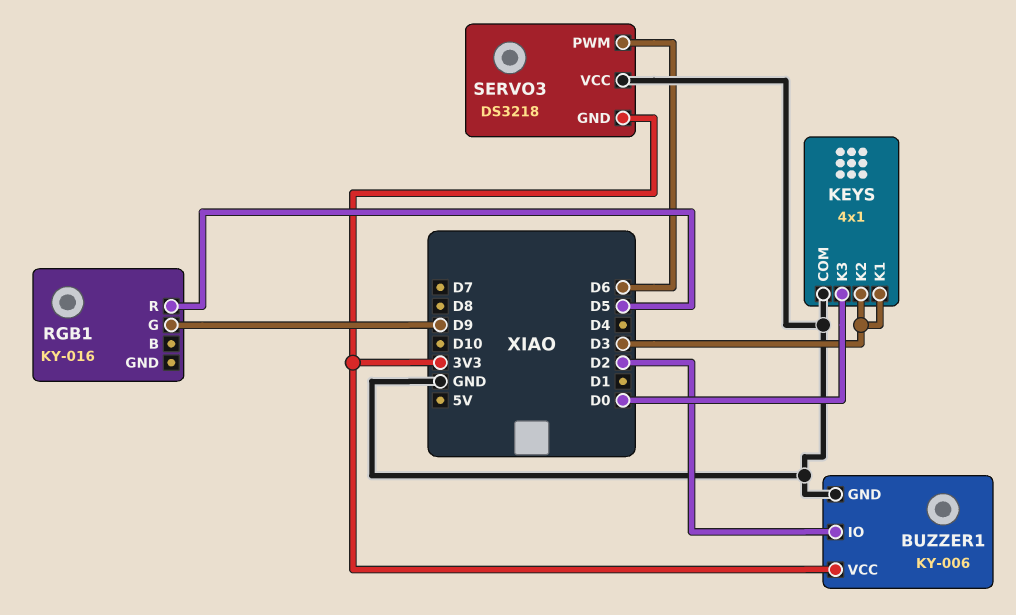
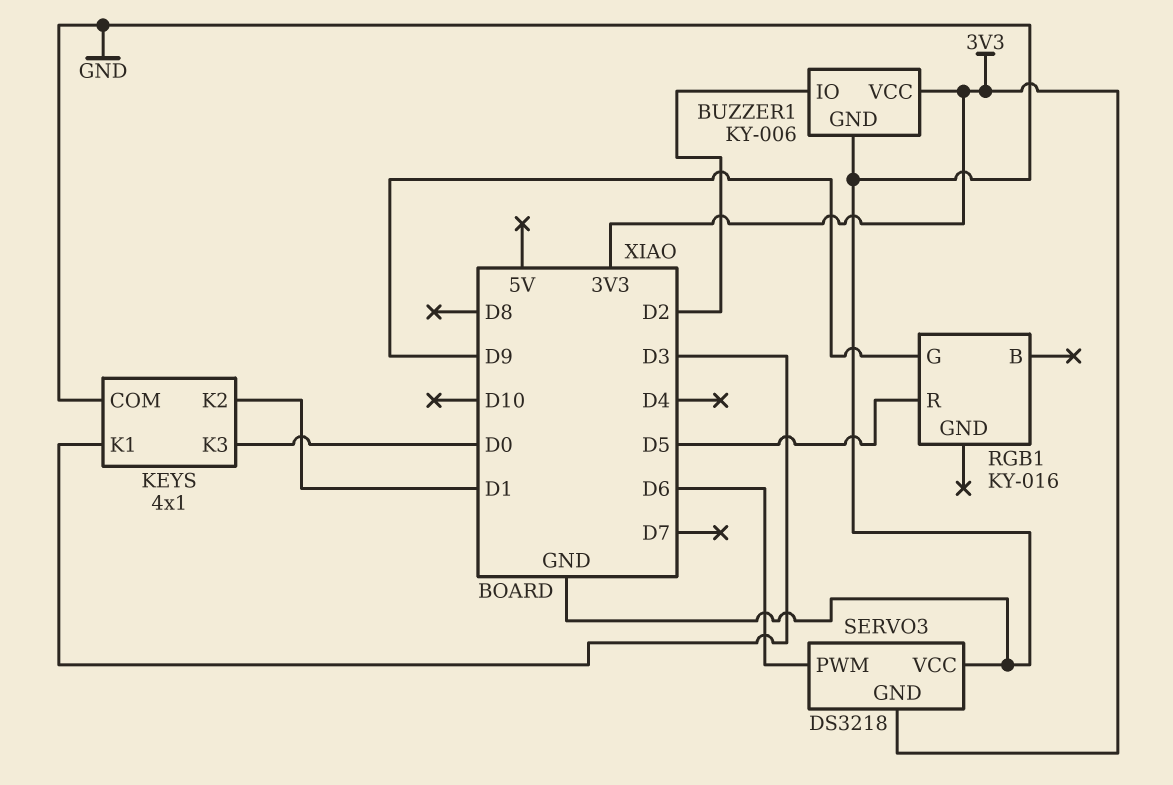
KEYS pin K2: D3 -> D1

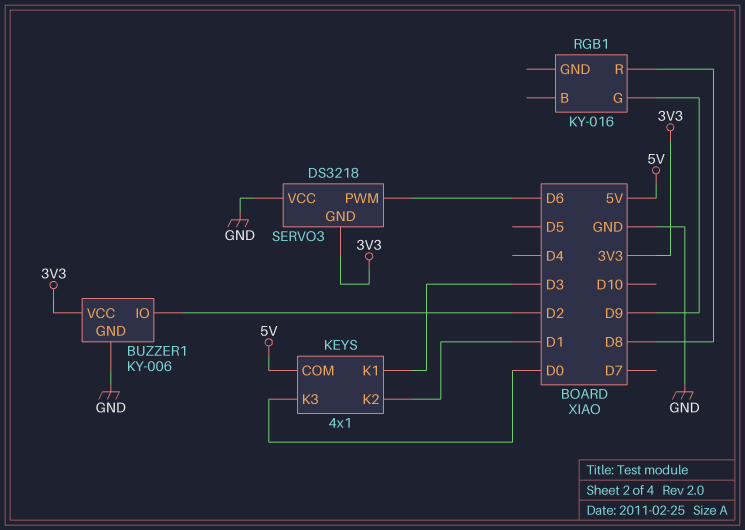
KEYS pin COM: GND -> 5V
RGB1 pin R: D5 -> D8

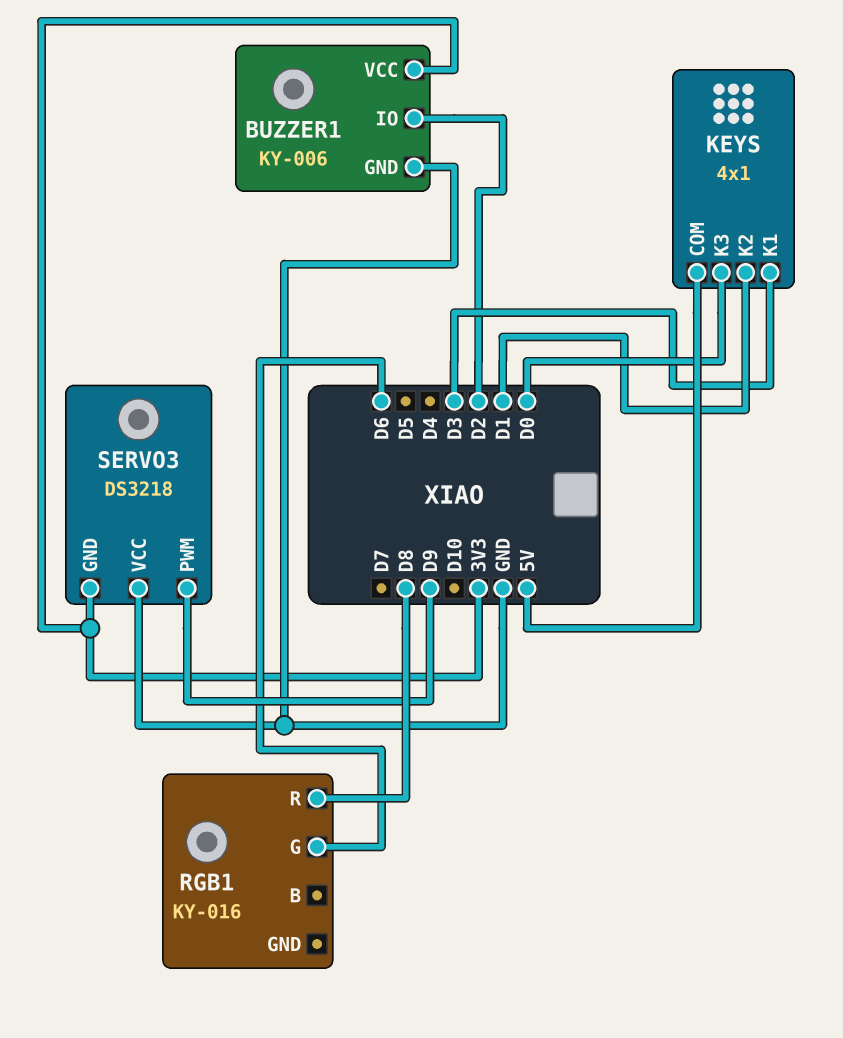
RGB1 pin G: D9 -> D6
SERVO3 pin PWM: D6 -> D9

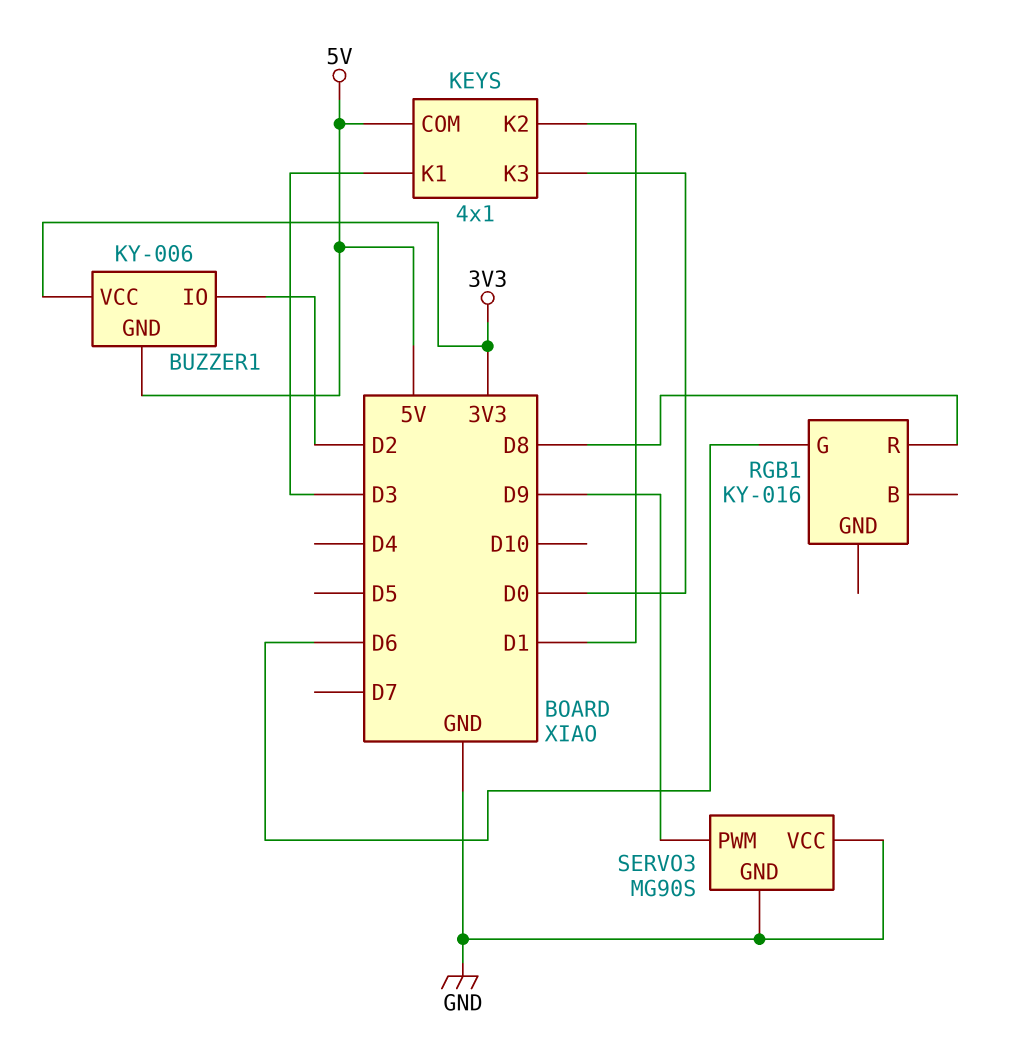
BUZZER1 pin GND: GND -> 5V
SERVO3: DS3218 -> MG90S
SERVO3 pin GND: 3V3 -> GND

